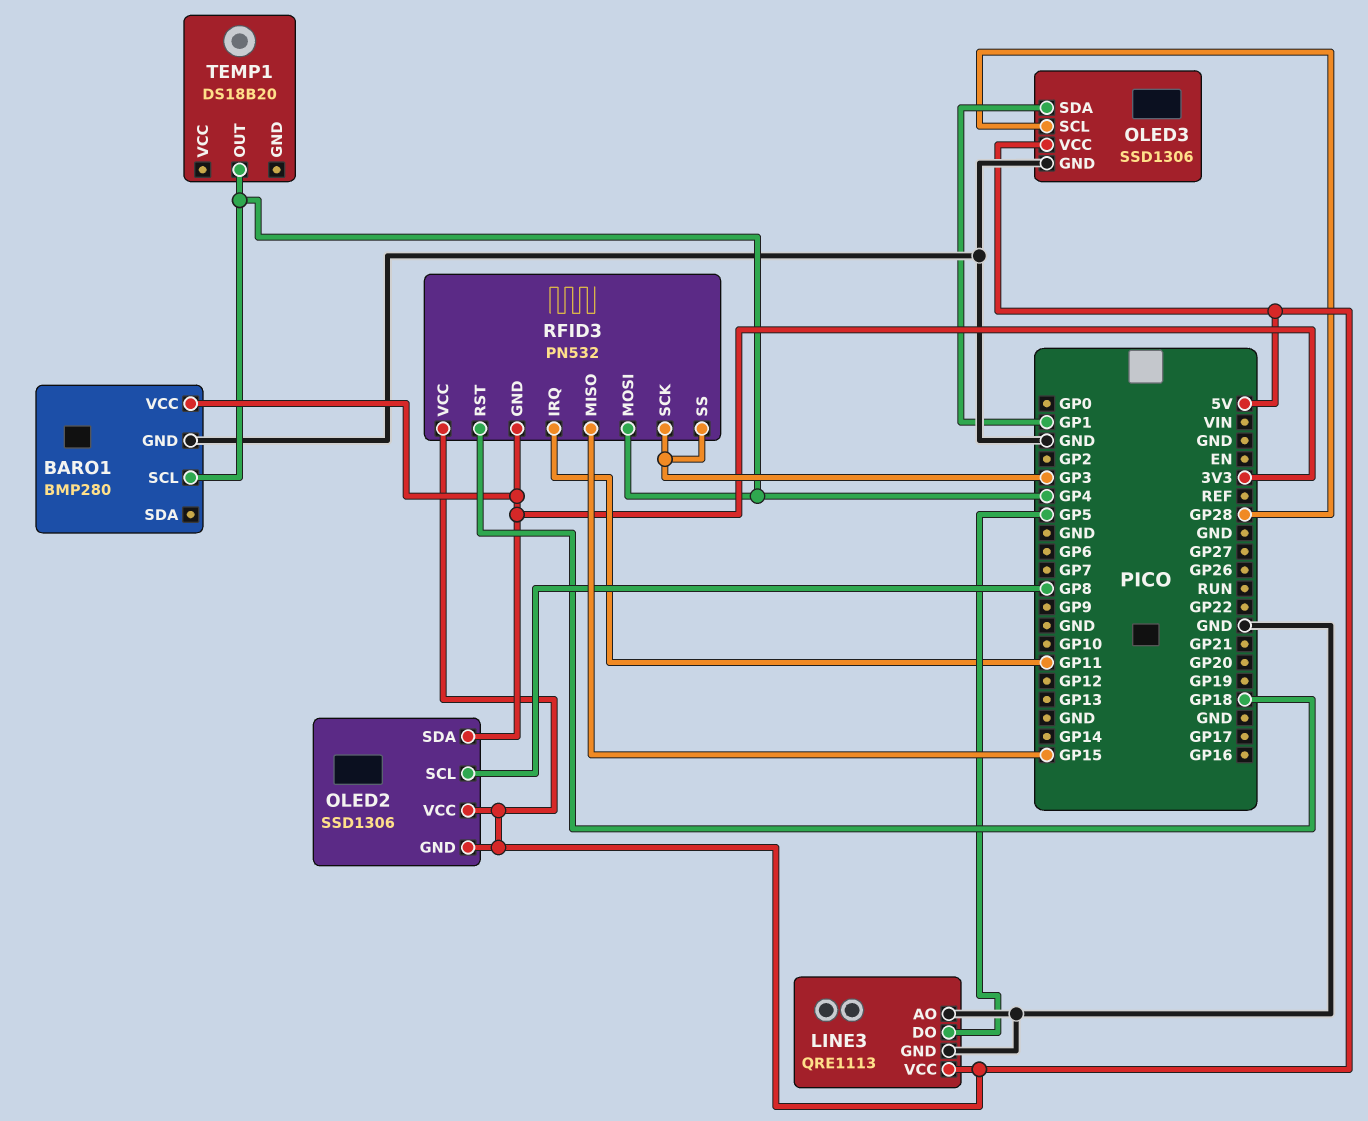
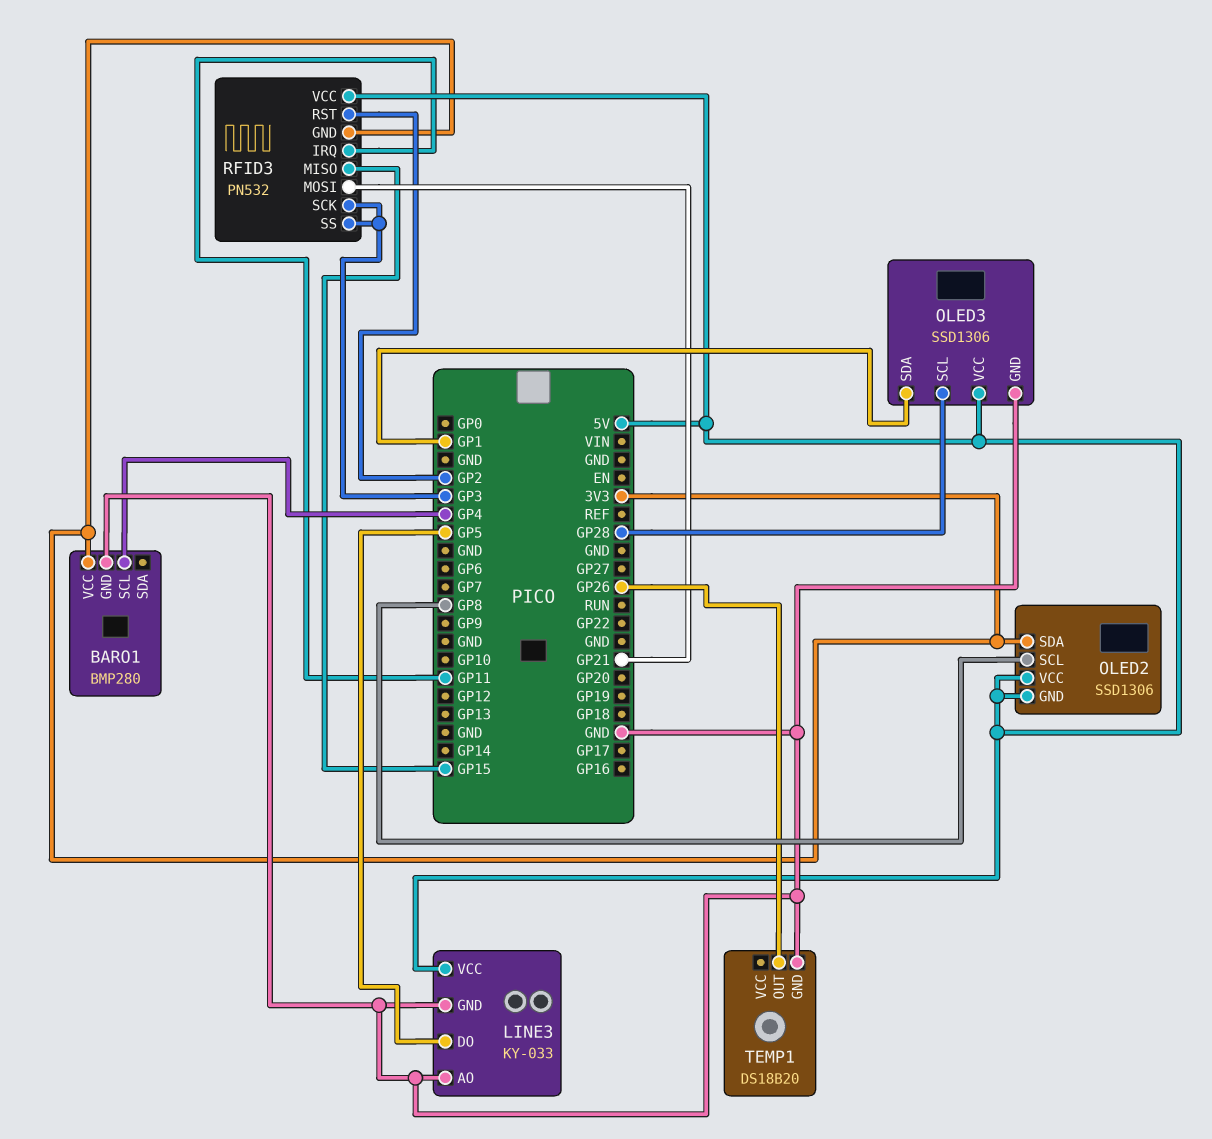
LINE3: QRE1113 -> KY-033
RFID3 pin MOSI: GP4 -> GP21
RFID3 pin RST: GP18 -> GP2
TEMP1 pin GND: none -> GND
TEMP1 pin OUT: GP4 -> GP26

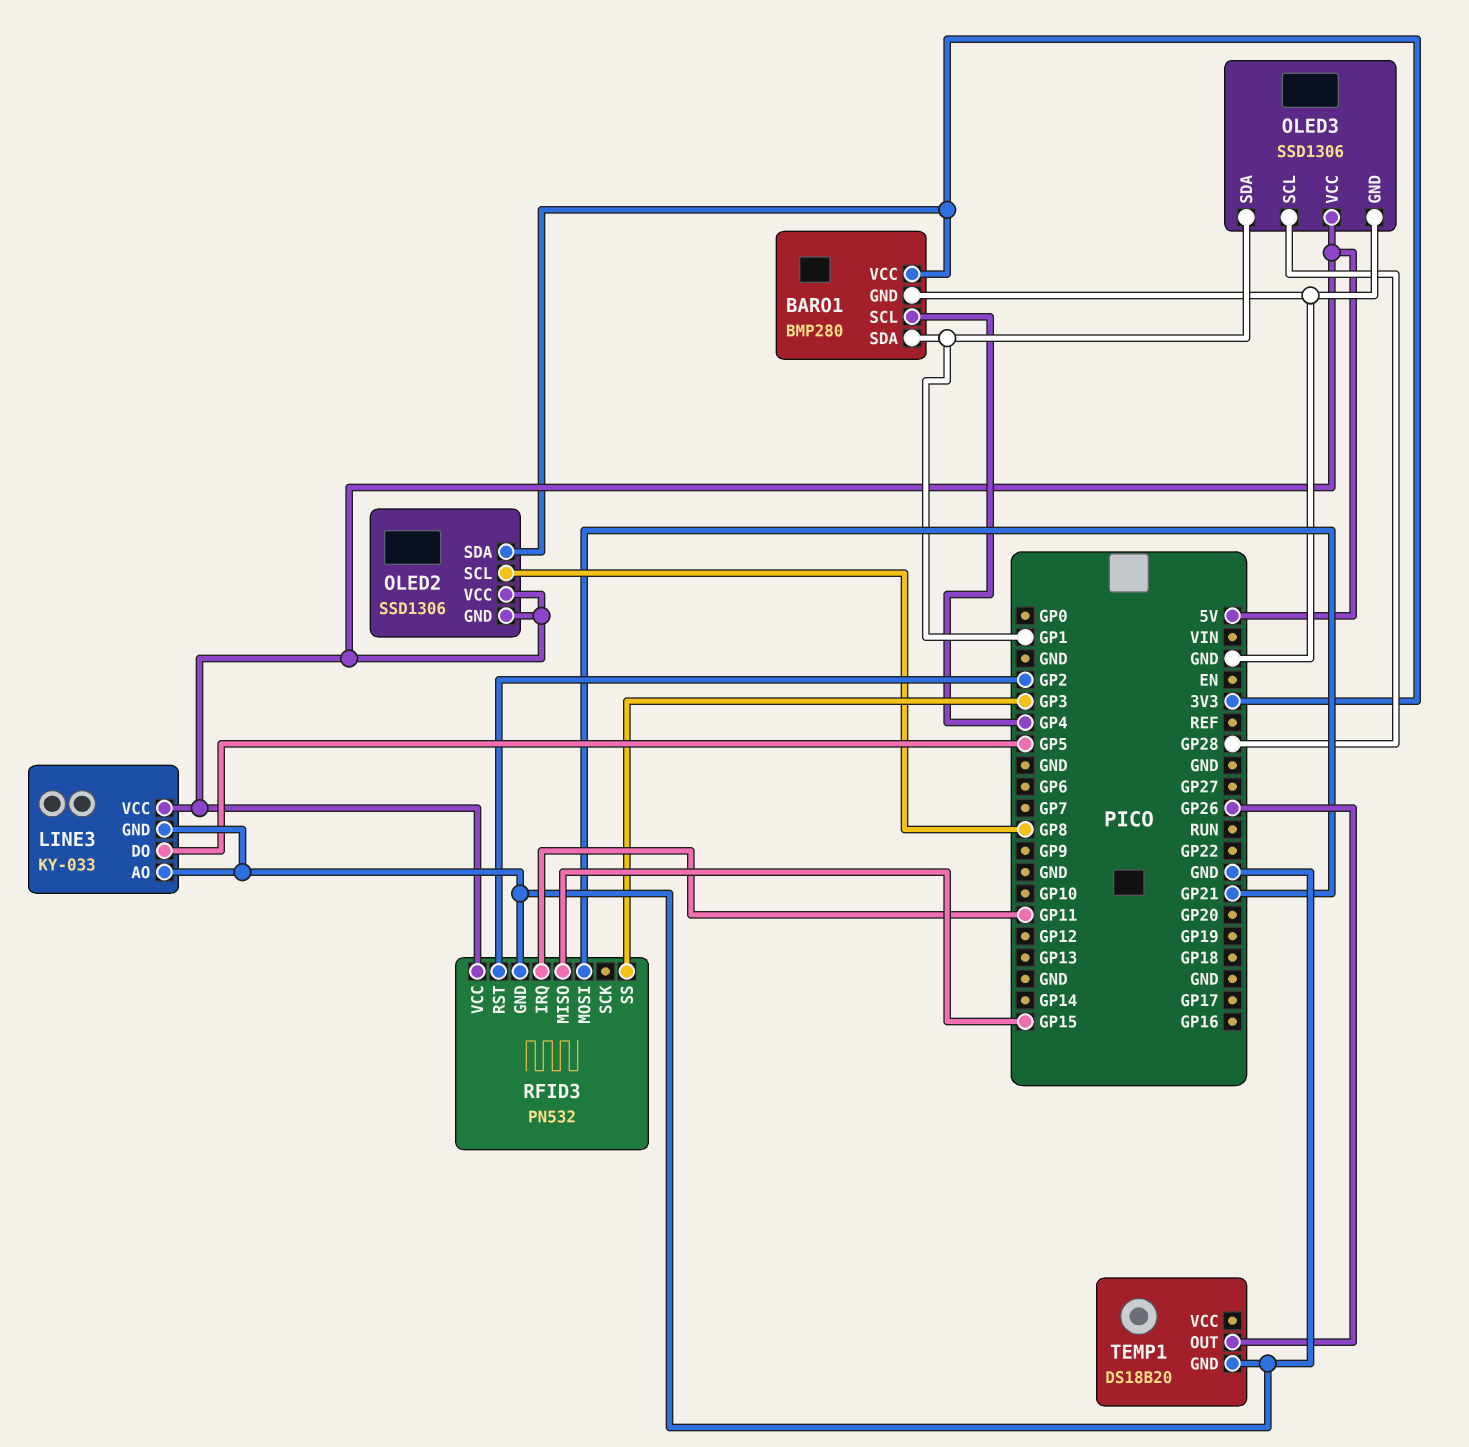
BARO1 pin SDA: none -> GP1
RFID3 pin GND: 3V3 -> GND
RFID3 pin SCK: GP3 -> none

